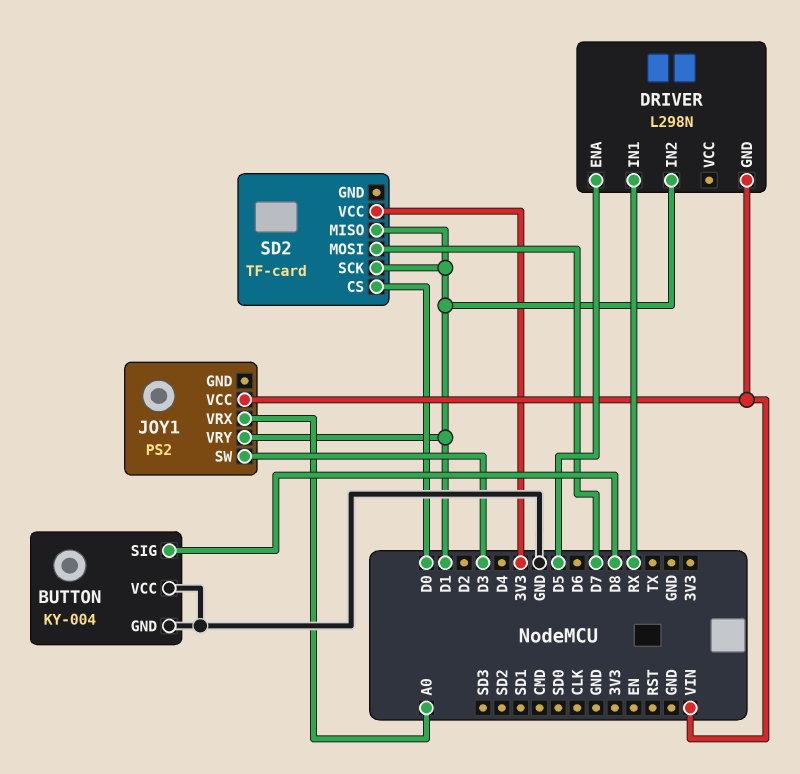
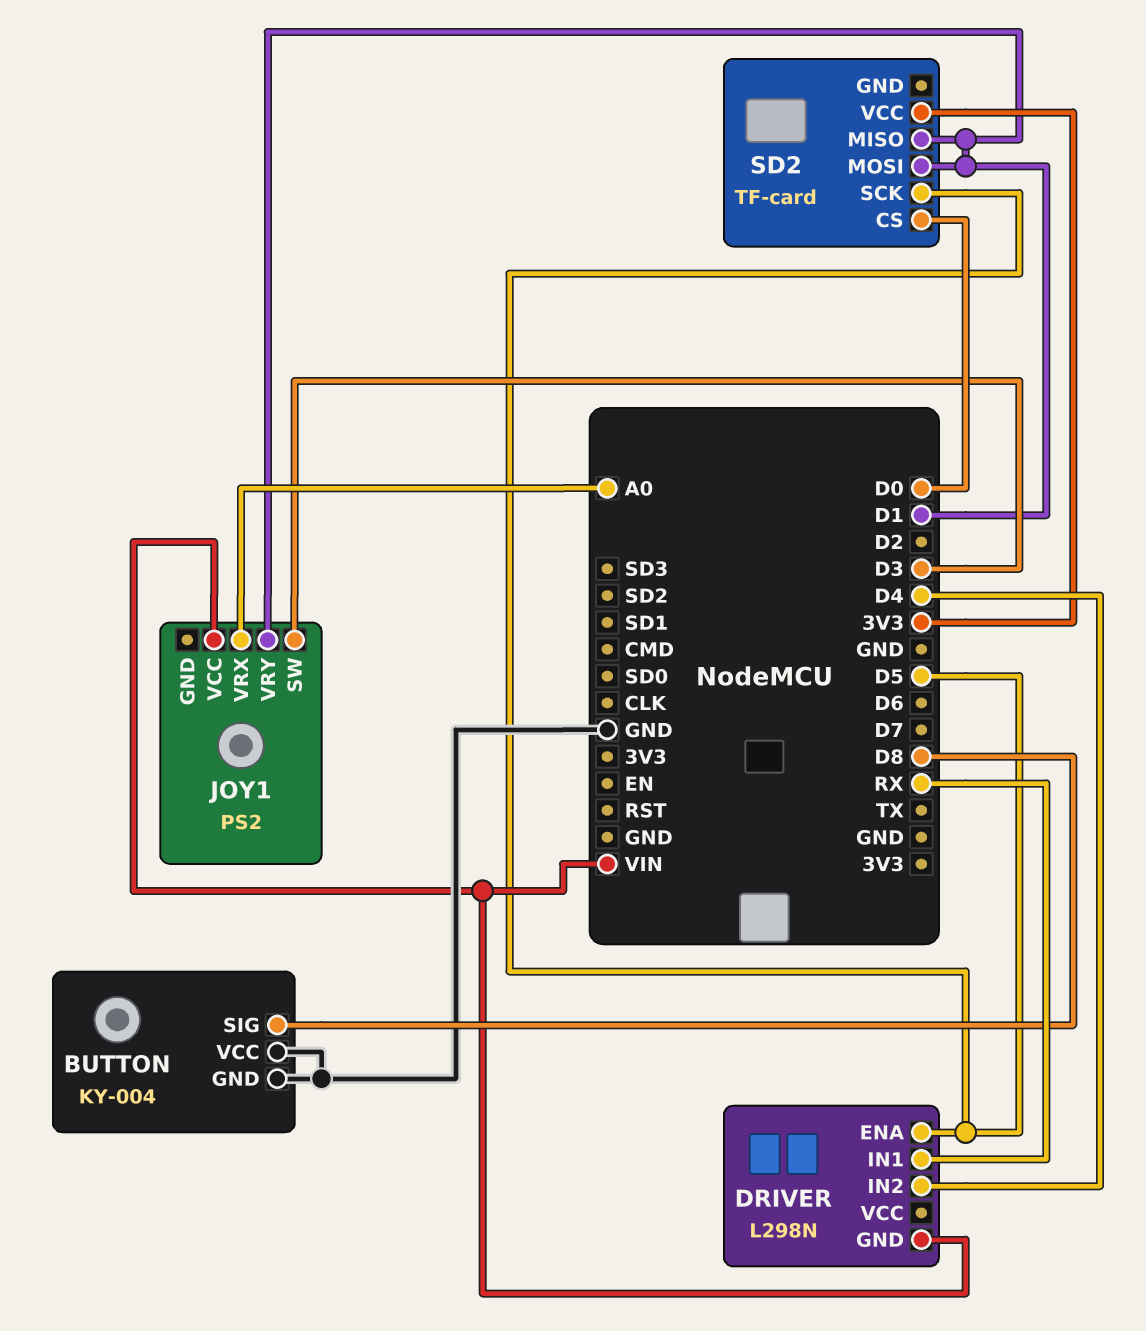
DRIVER pin IN2: D1 -> D4
SD2 pin MOSI: D7 -> D1
SD2 pin SCK: D1 -> D5

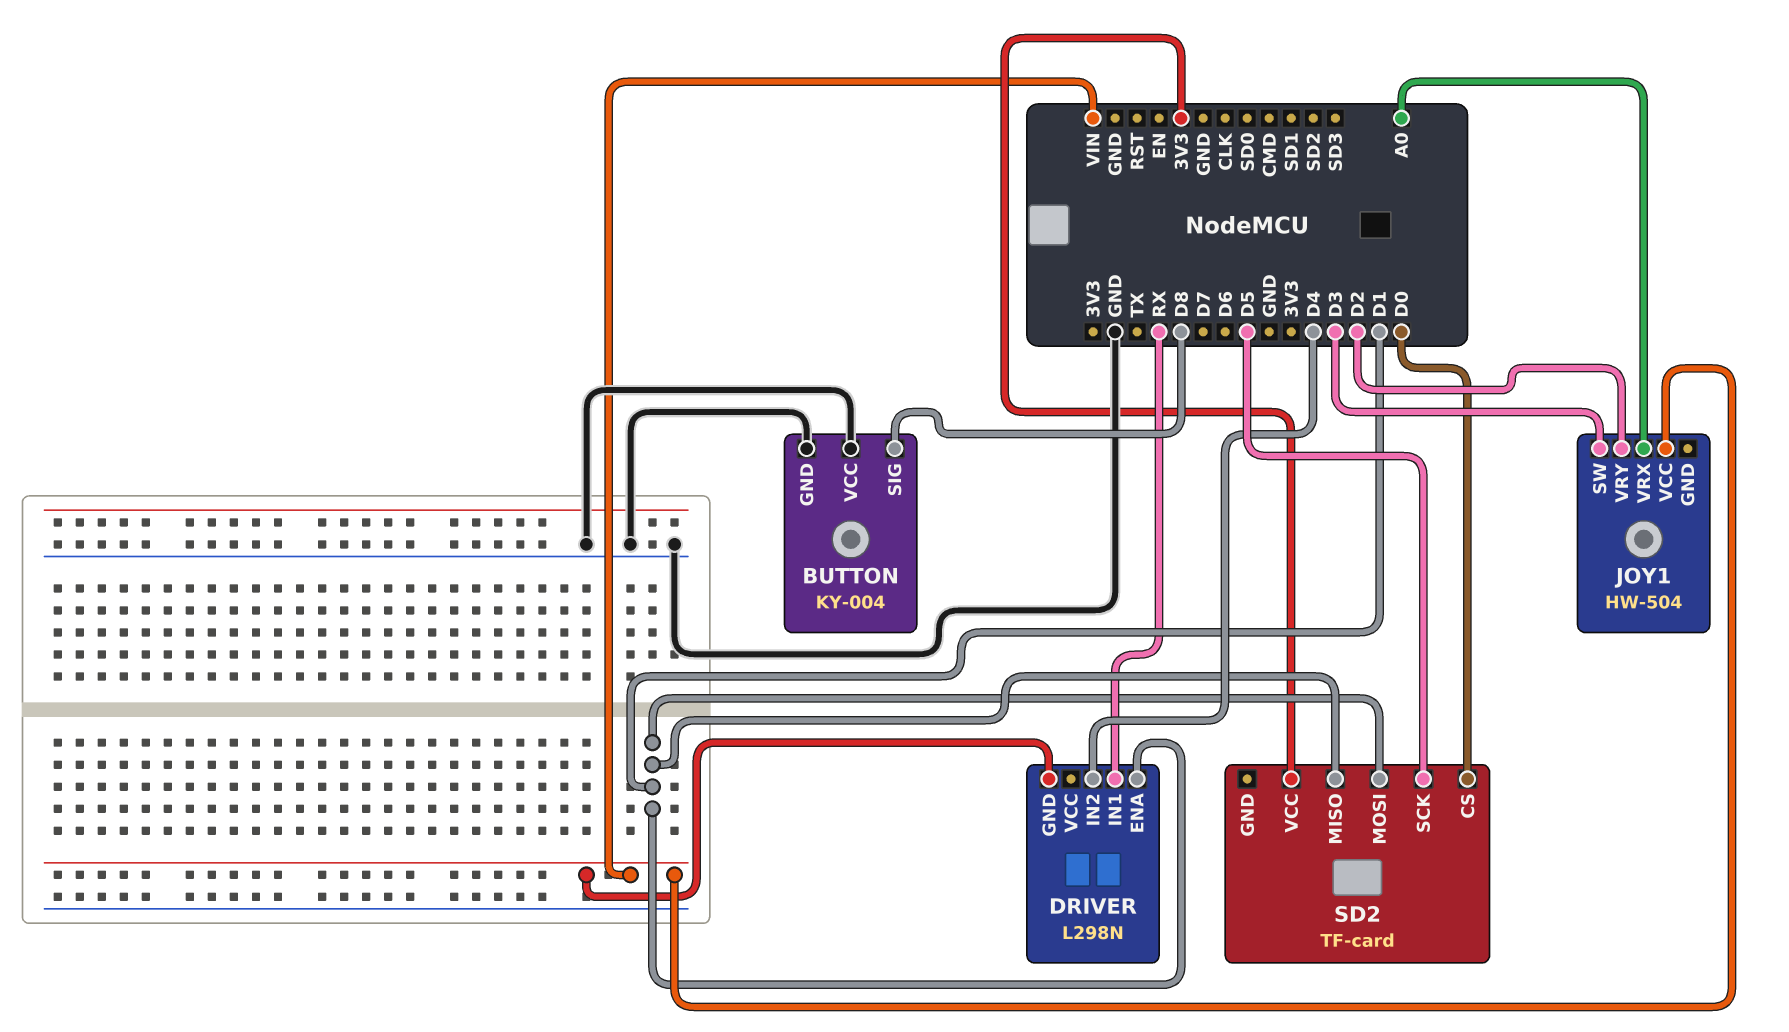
DRIVER pin ENA: D5 -> D1
JOY1: PS2 -> HW-504
JOY1 pin VRY: D1 -> D2

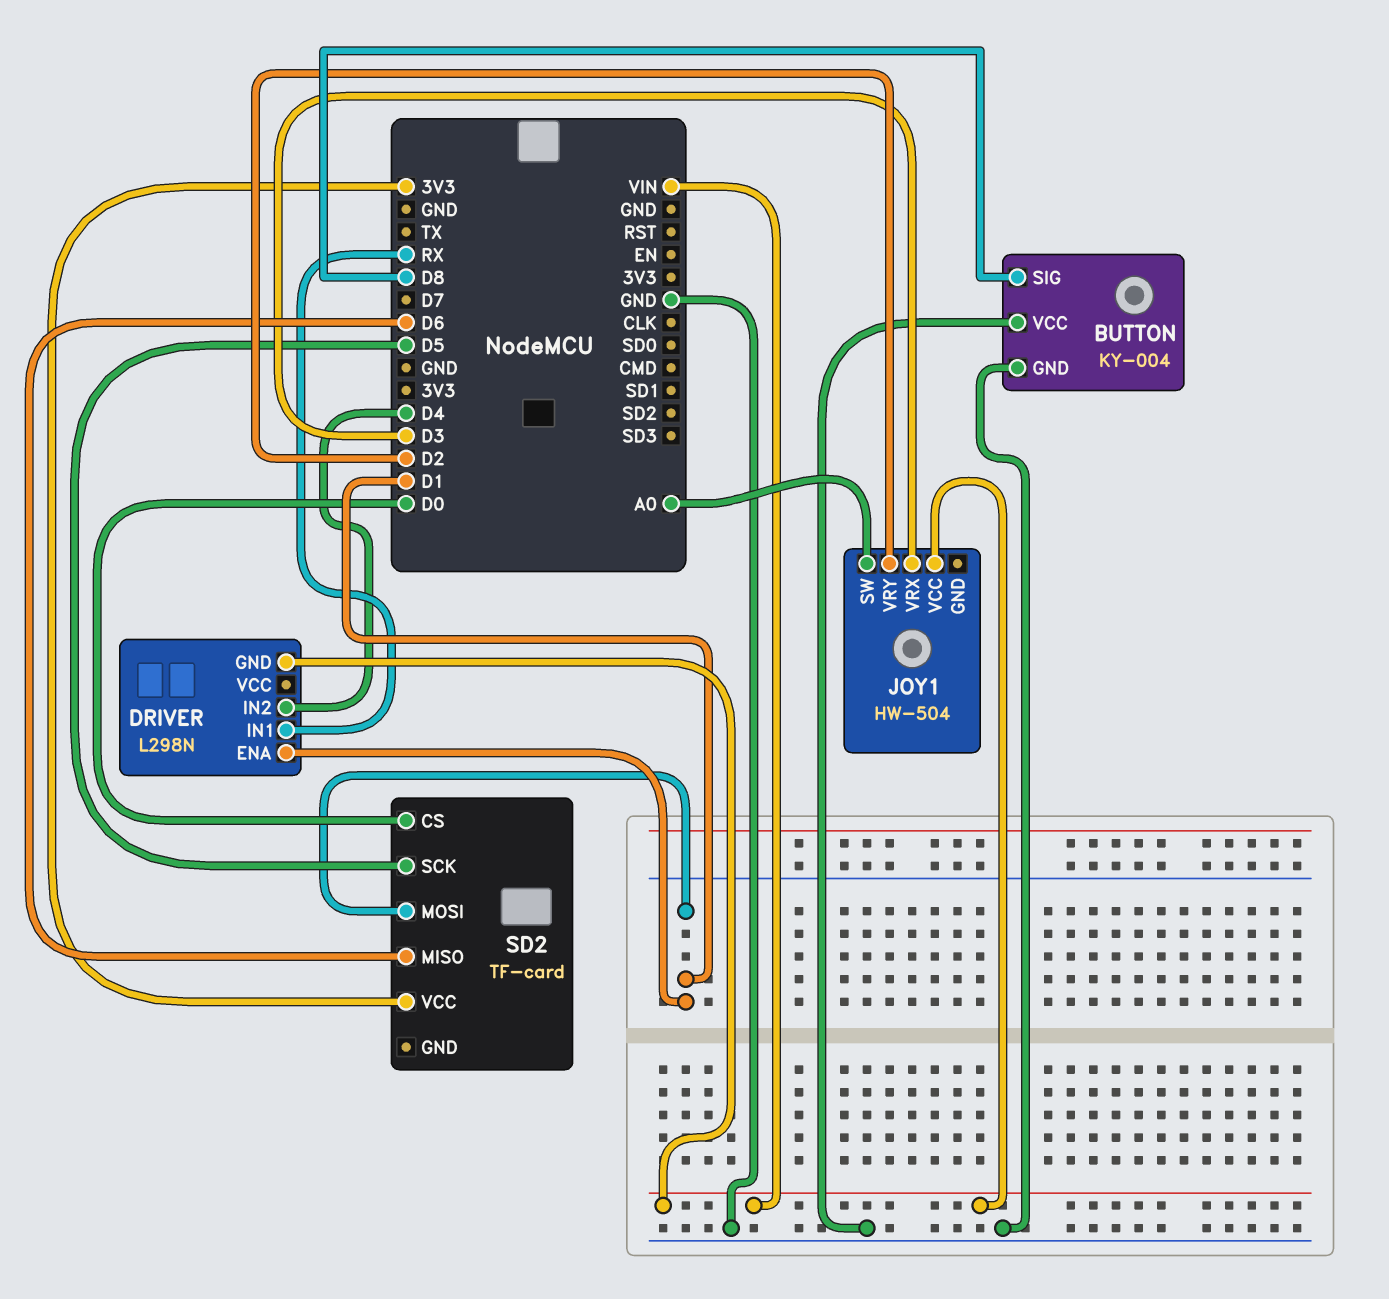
JOY1 pin SW: D3 -> A0
JOY1 pin VRX: A0 -> D3
SD2 pin MISO: D1 -> D6

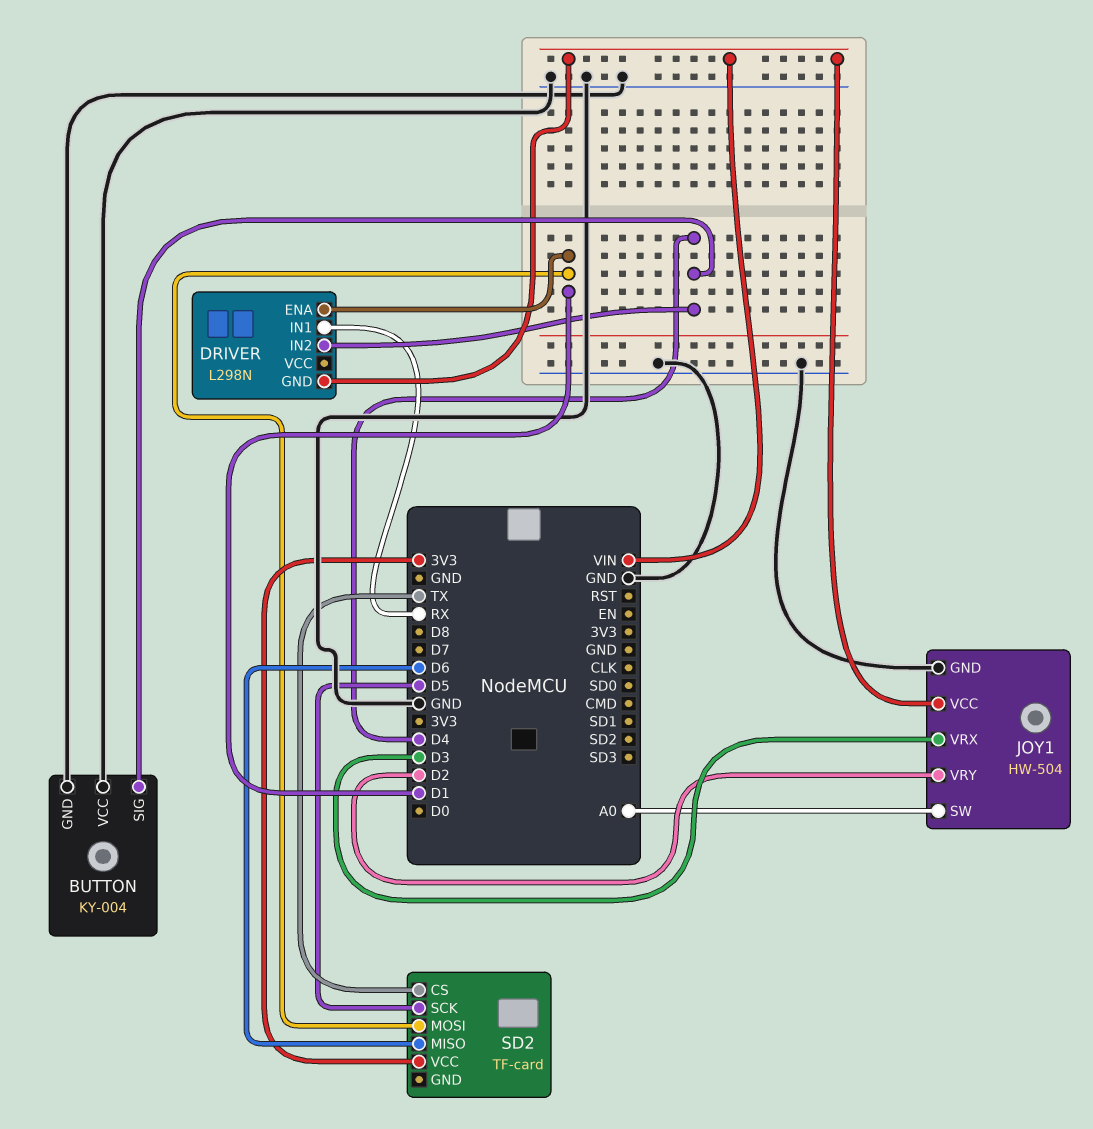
BUTTON pin SIG: D8 -> D4
JOY1 pin GND: none -> GND
SD2 pin CS: D0 -> TX

